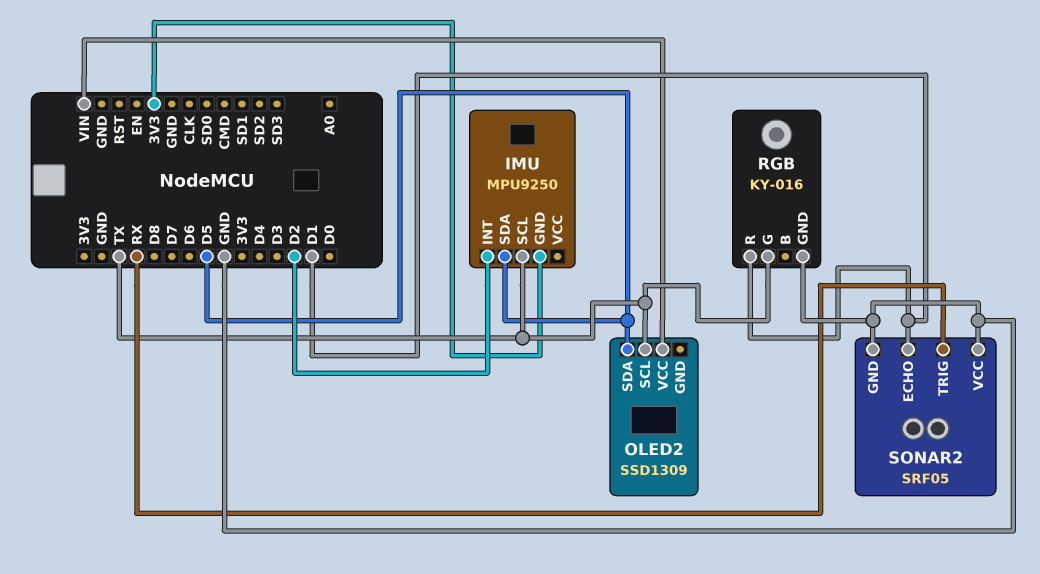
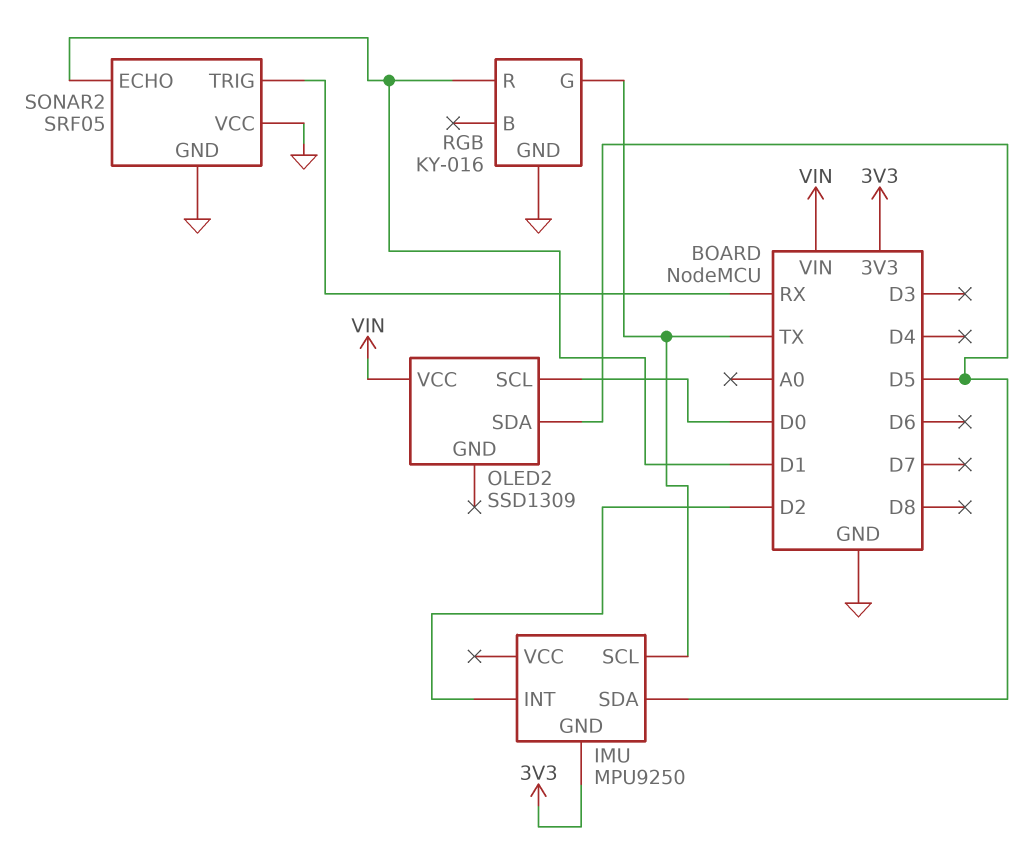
OLED2 pin SCL: TX -> D0

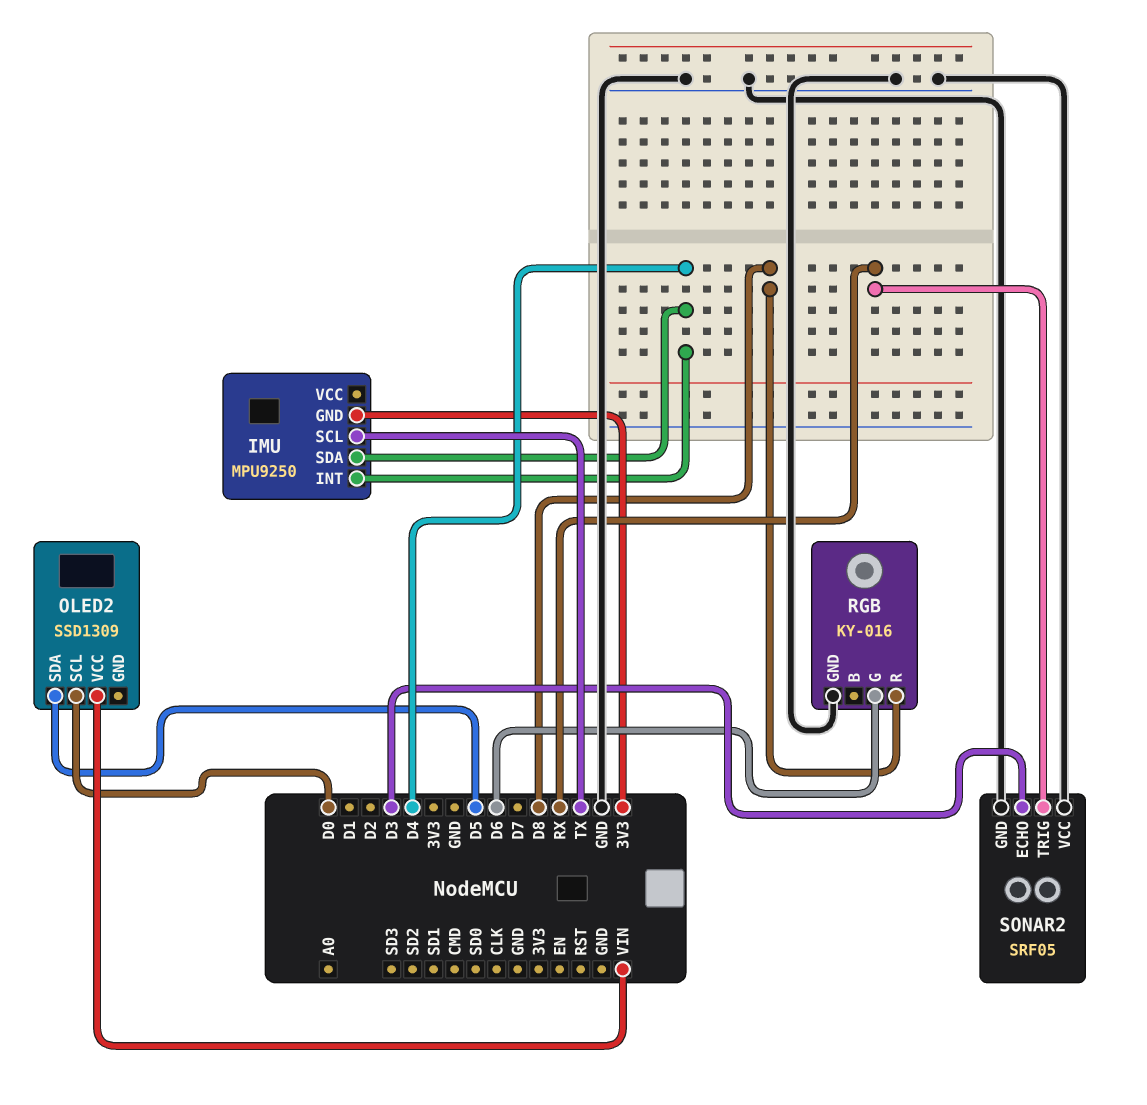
IMU pin INT: D2 -> D4
IMU pin SDA: D5 -> D4
RGB pin G: TX -> D6
RGB pin R: D1 -> D8
SONAR2 pin ECHO: D1 -> D3

